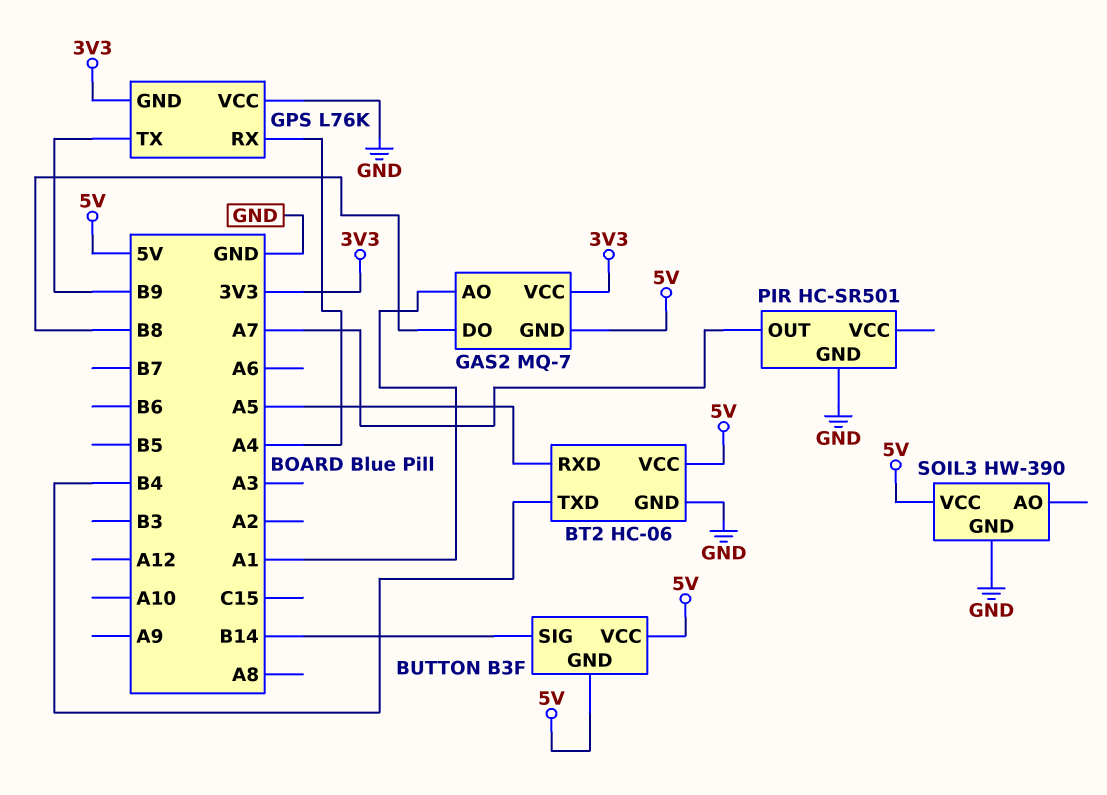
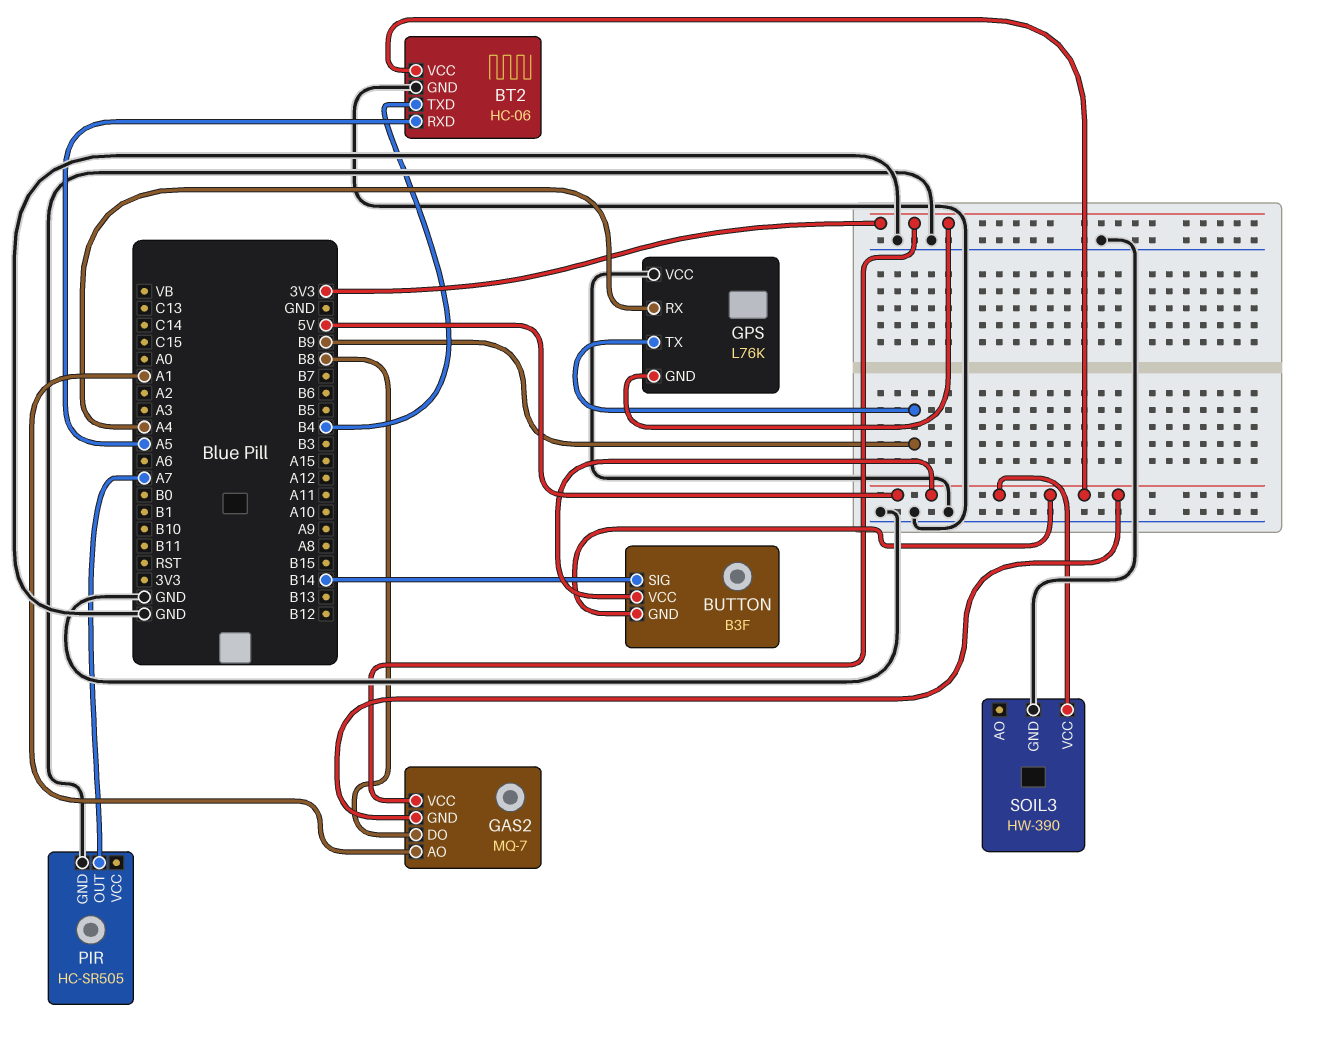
PIR: HC-SR501 -> HC-SR505

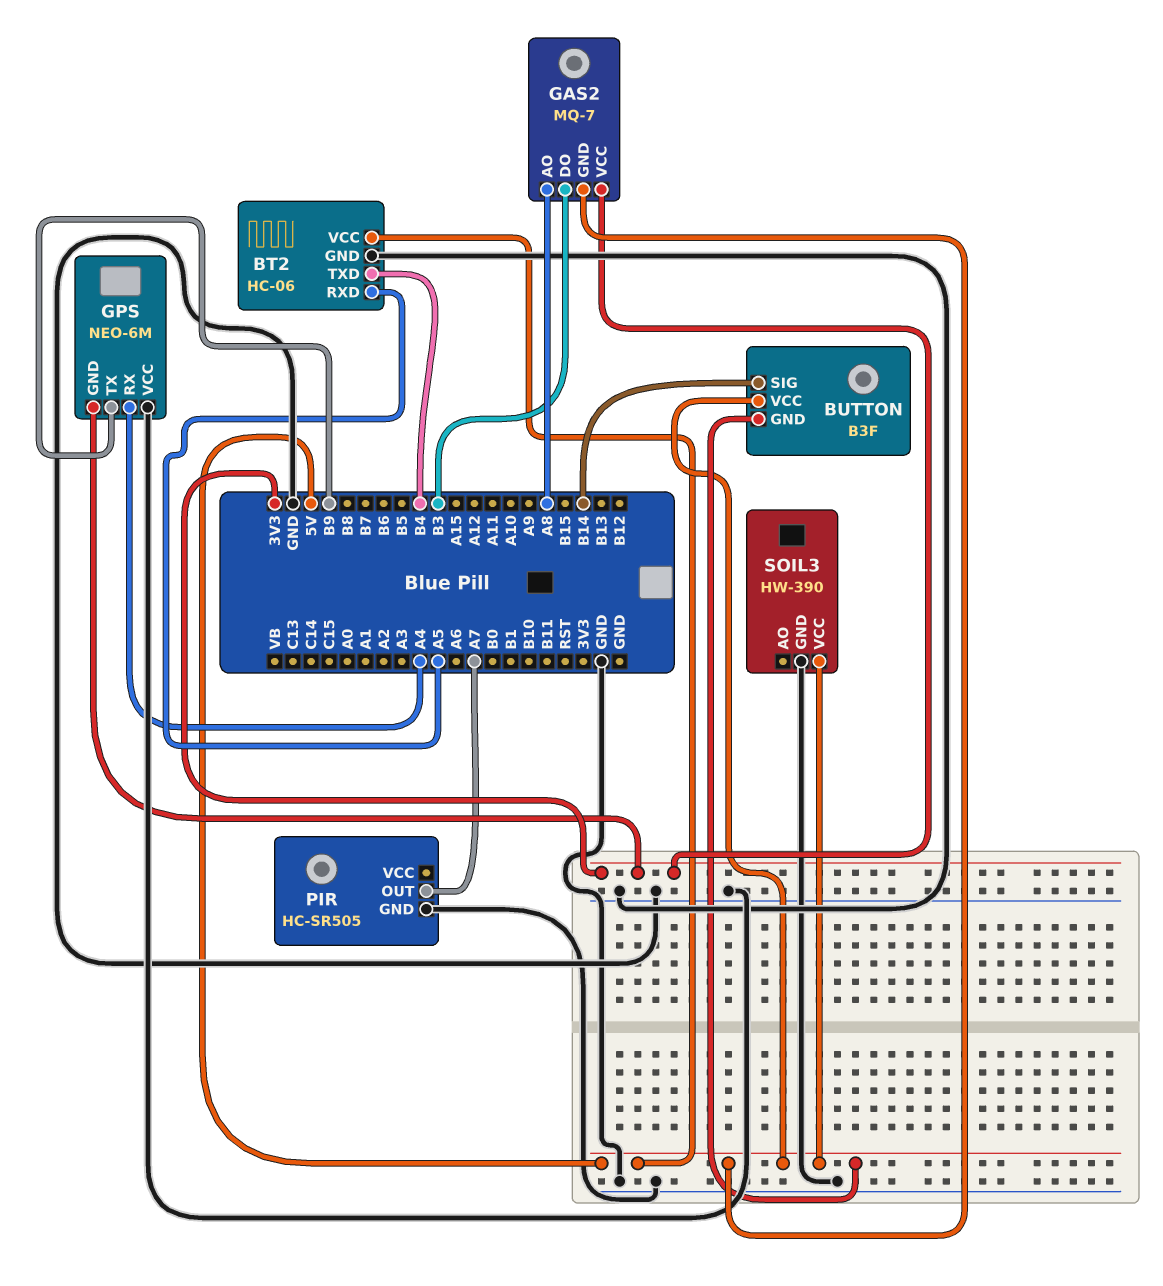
GAS2 pin AO: A1 -> A8
GAS2 pin DO: B8 -> B3
GPS: L76K -> NEO-6M

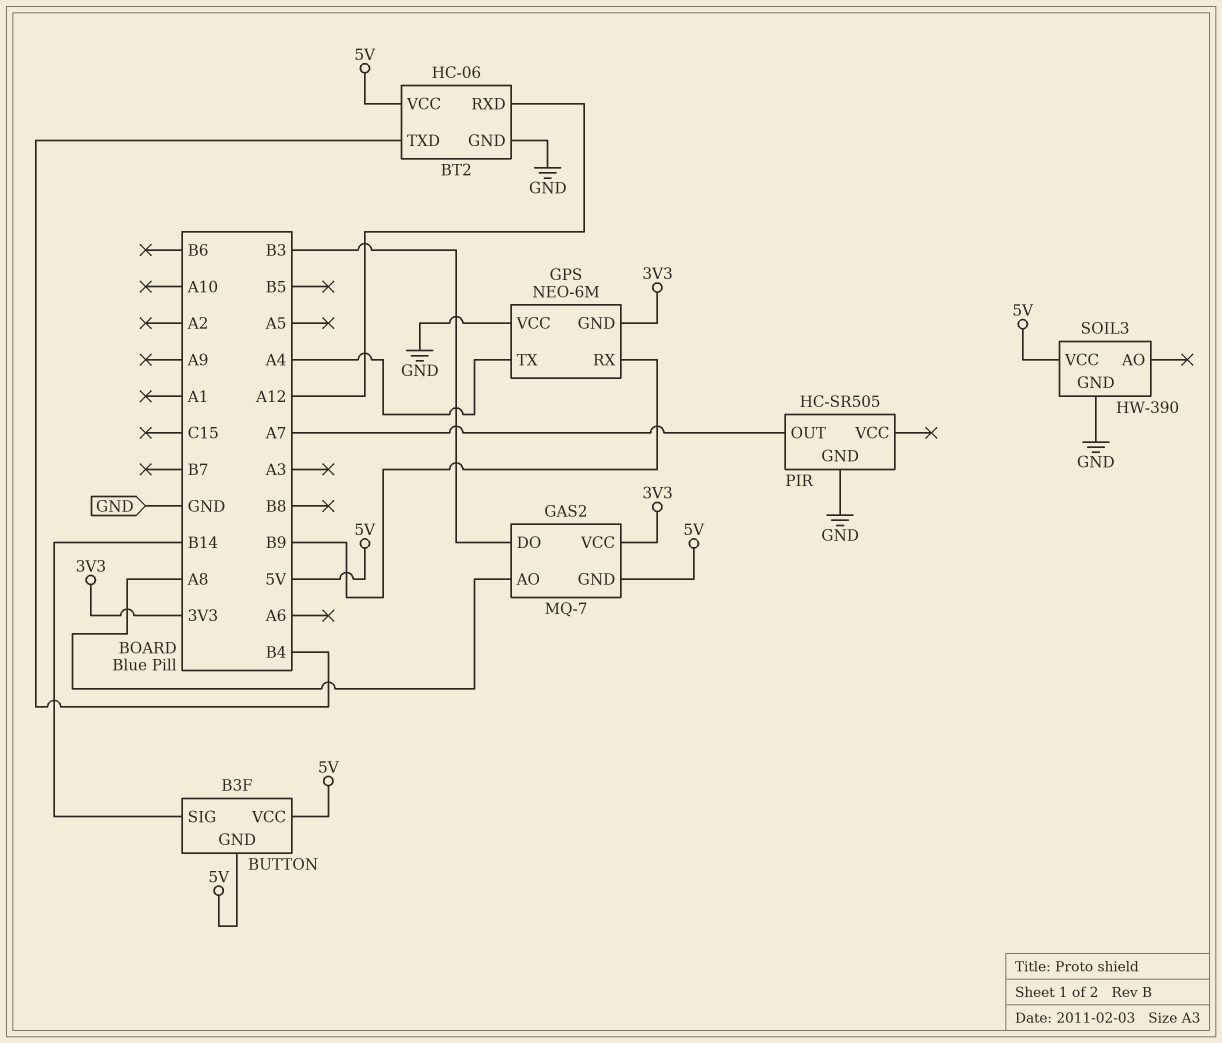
BT2 pin RXD: A5 -> A12
GPS pin RX: A4 -> B9
GPS pin TX: B9 -> A4

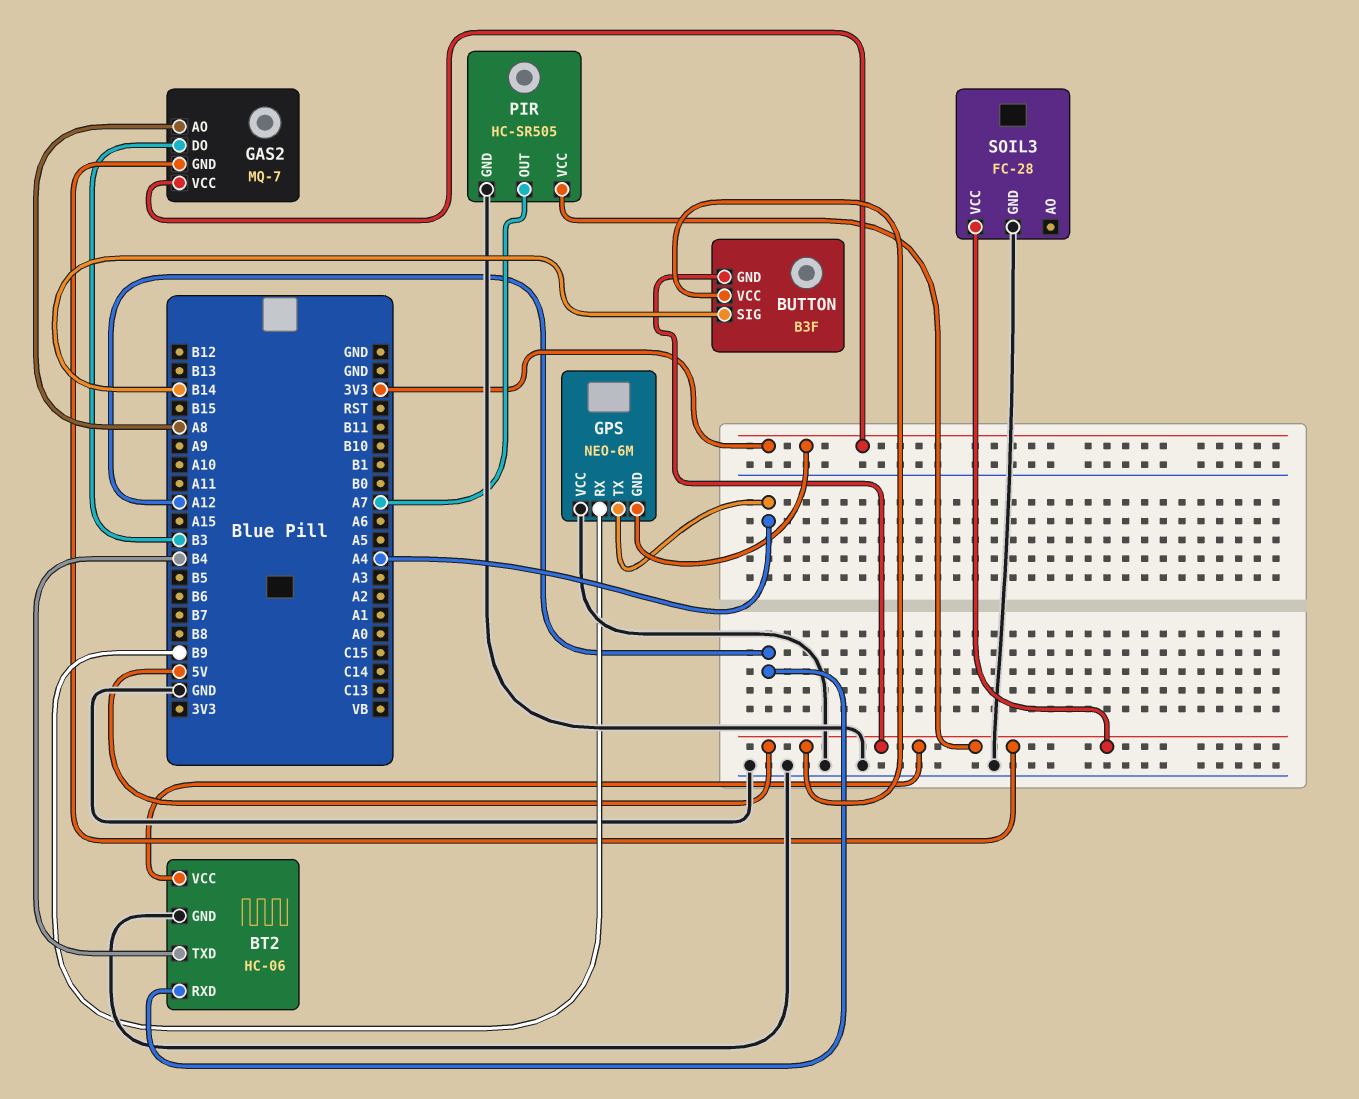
PIR pin VCC: none -> 5V
SOIL3: HW-390 -> FC-28

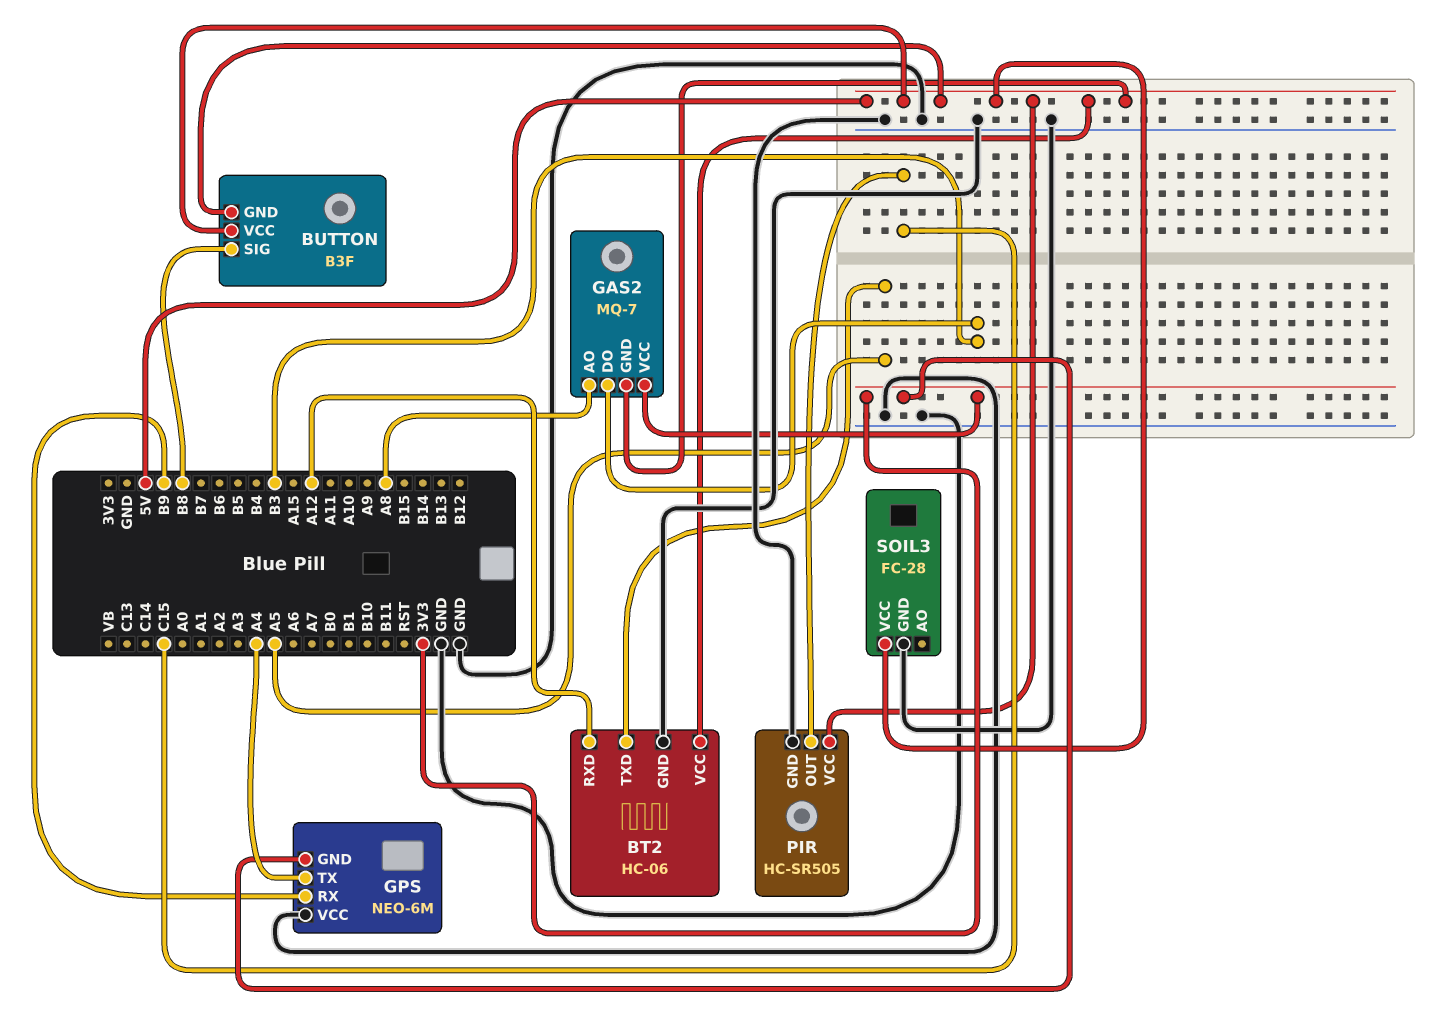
BT2 pin TXD: B4 -> A5
BUTTON pin SIG: B14 -> B8
PIR pin OUT: A7 -> C15

